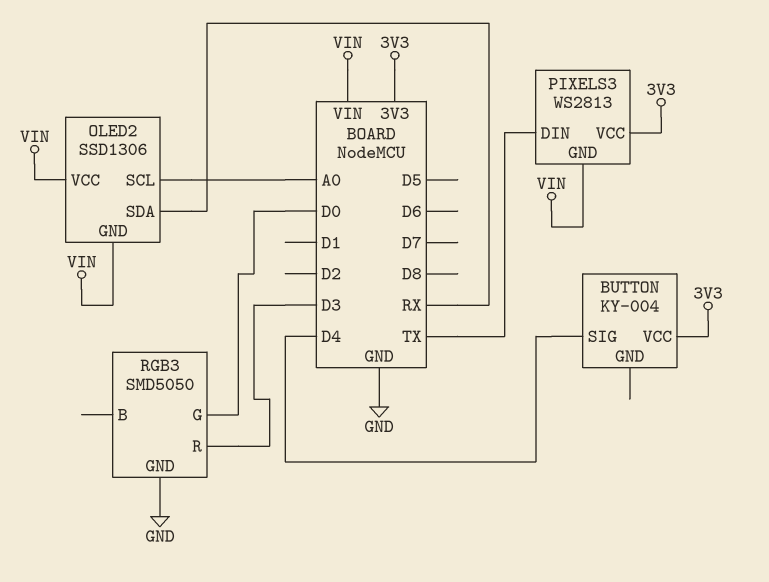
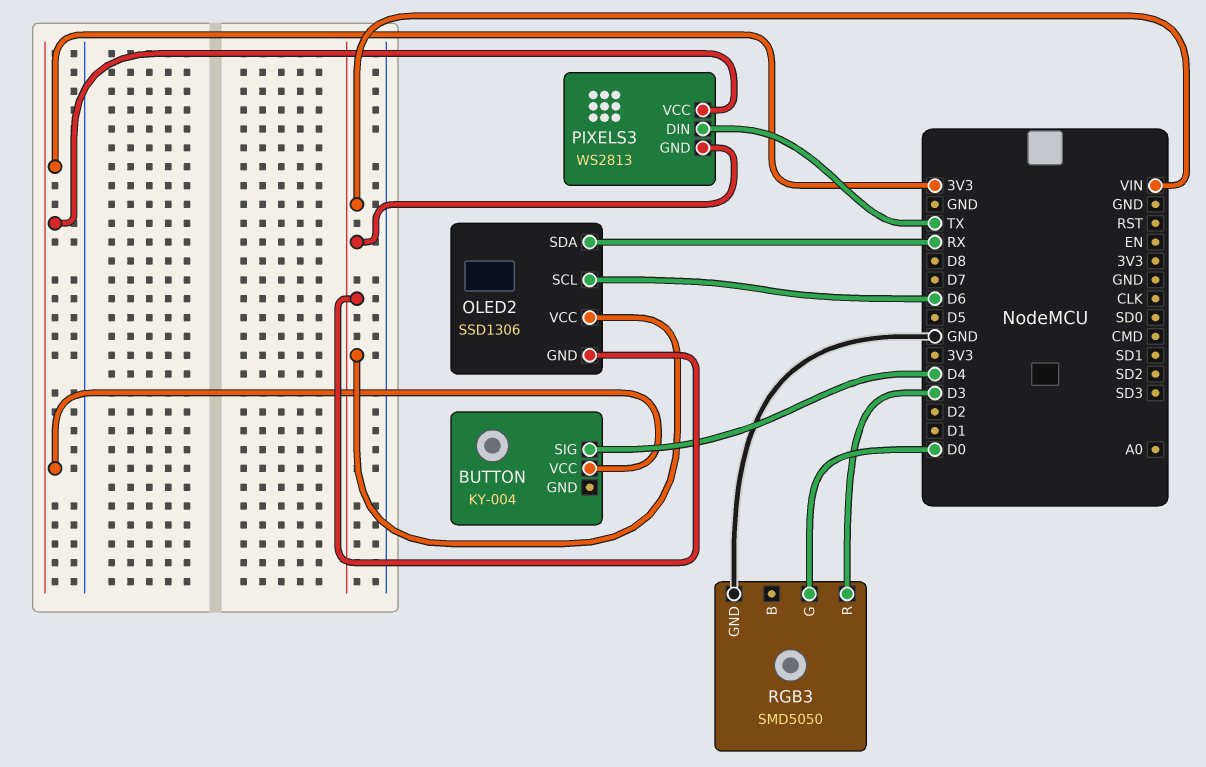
OLED2 pin SCL: A0 -> D6

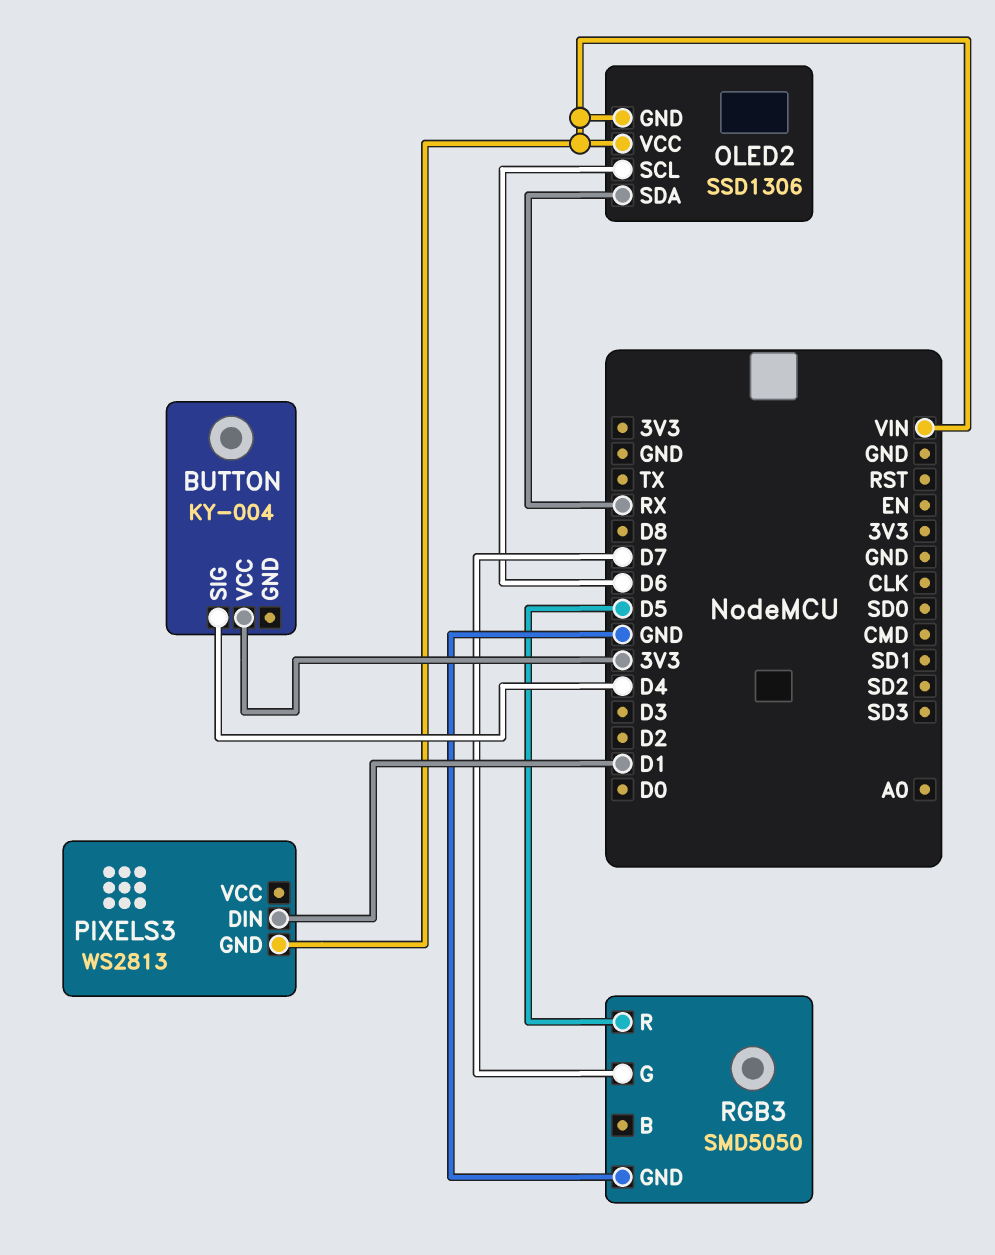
PIXELS3 pin DIN: TX -> D1
PIXELS3 pin VCC: 3V3 -> none
RGB3 pin G: D0 -> D7
RGB3 pin R: D3 -> D5

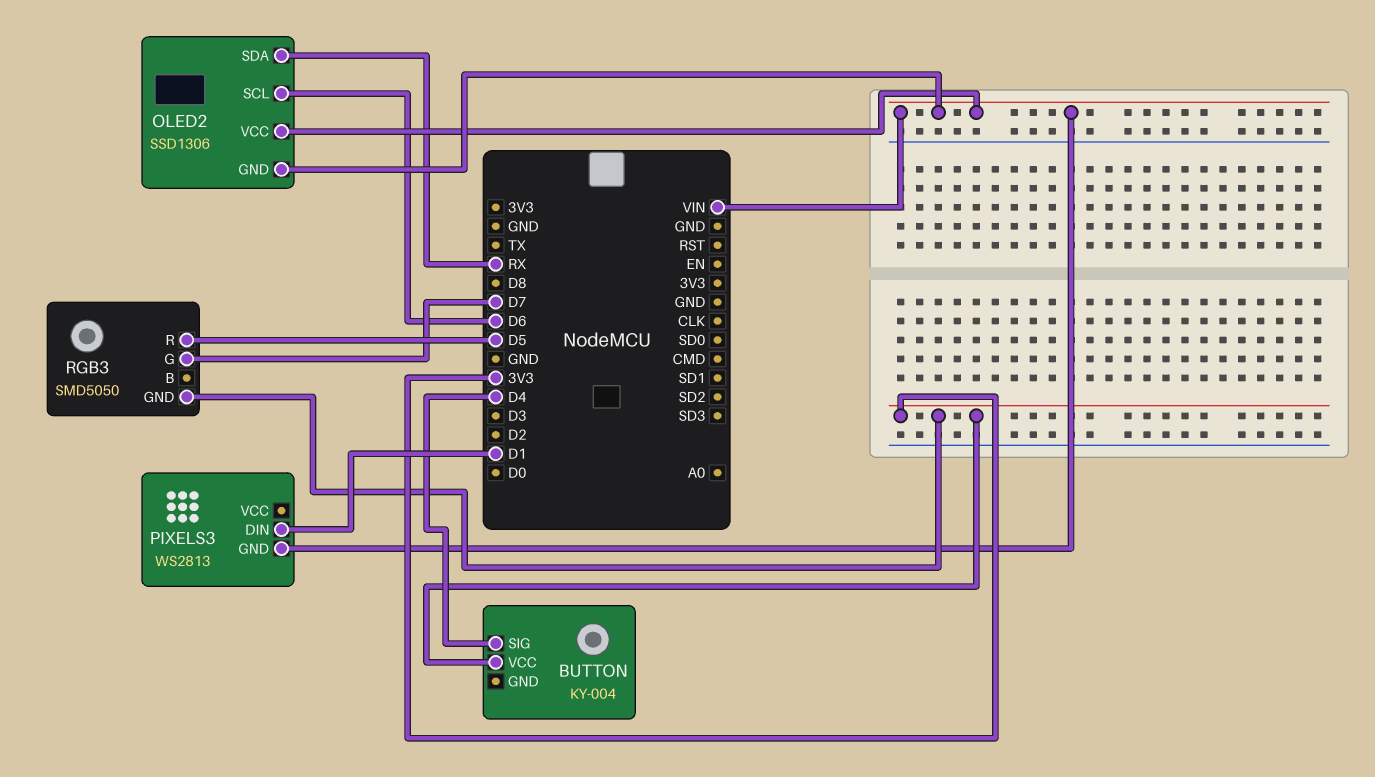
RGB3 pin GND: GND -> 3V3

